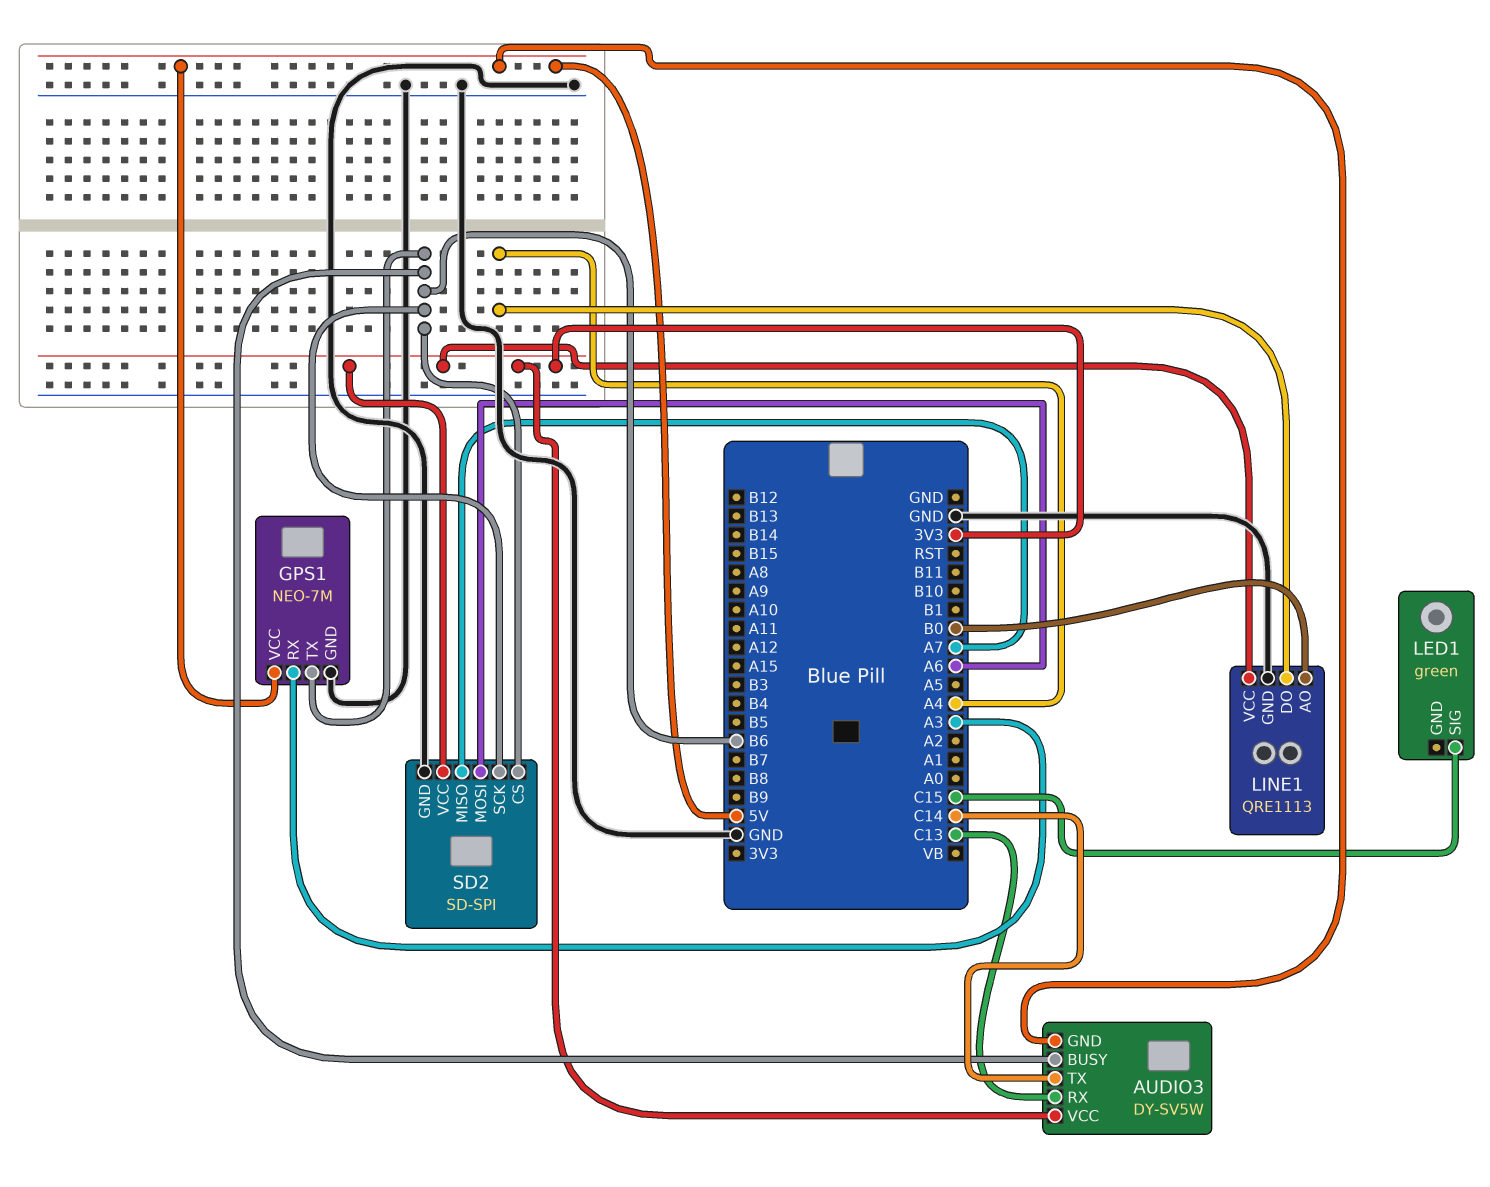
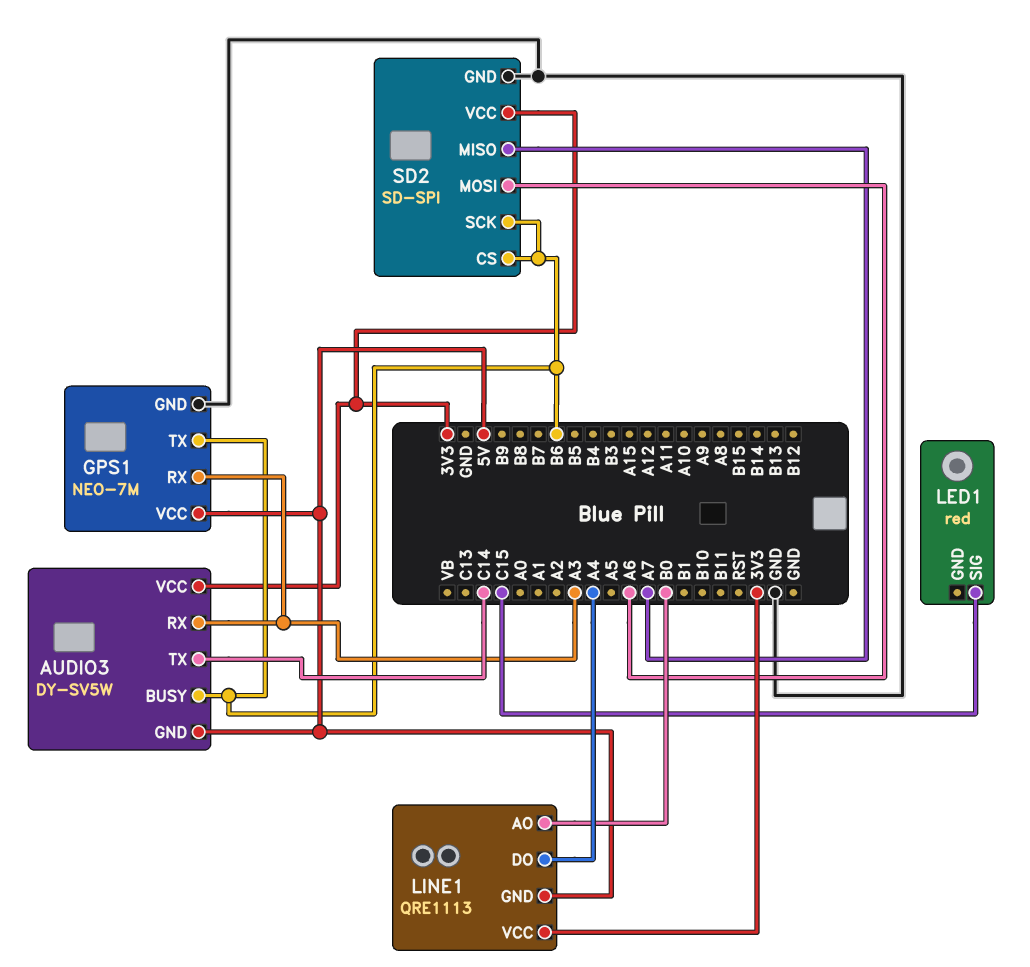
AUDIO3 pin RX: C13 -> A3
LED1: green -> red
LINE1 pin GND: GND -> 5V

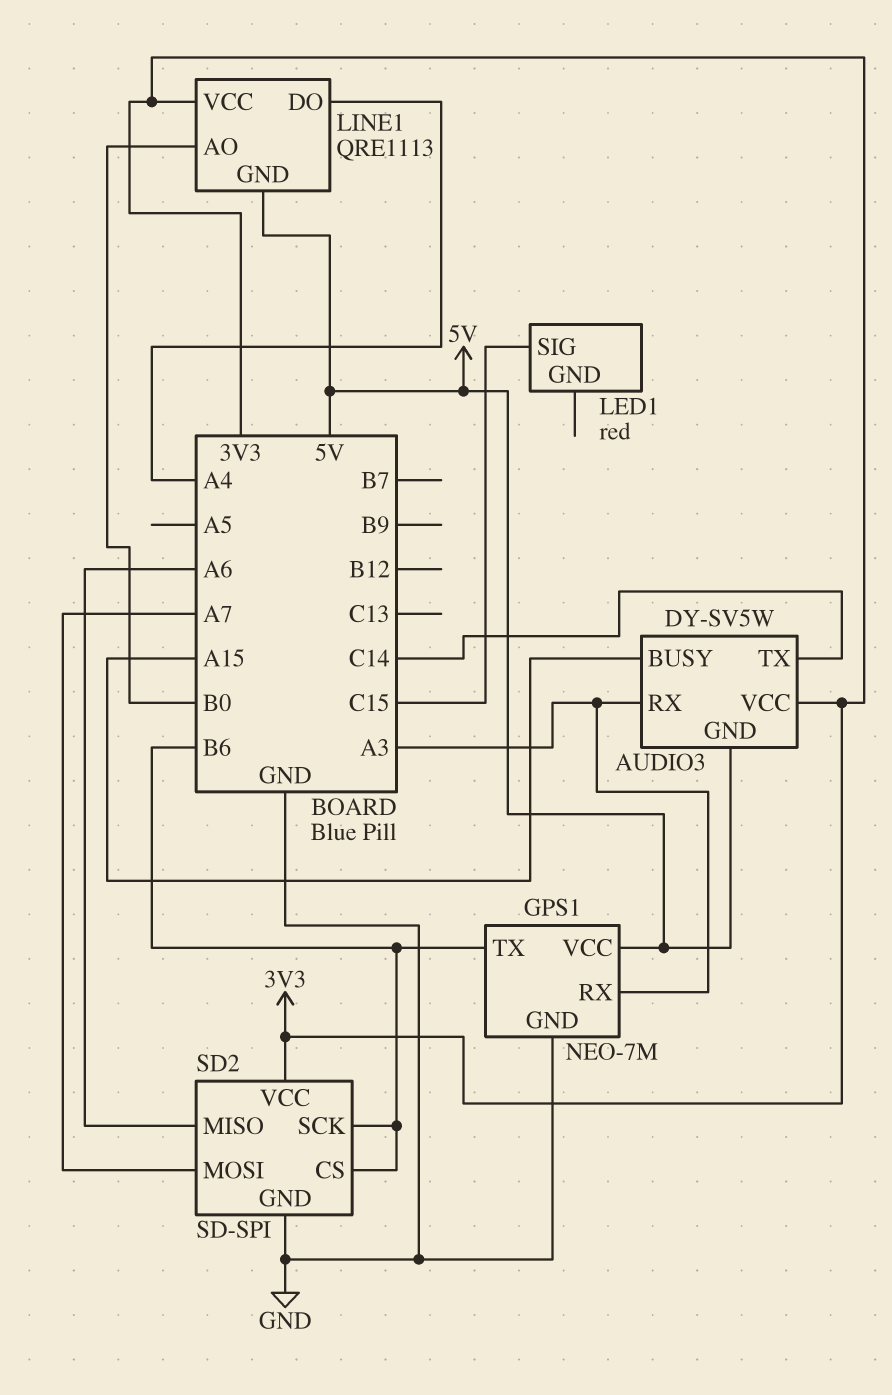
AUDIO3 pin BUSY: B6 -> A15
SD2 pin MISO: A7 -> A6
SD2 pin MOSI: A6 -> A7

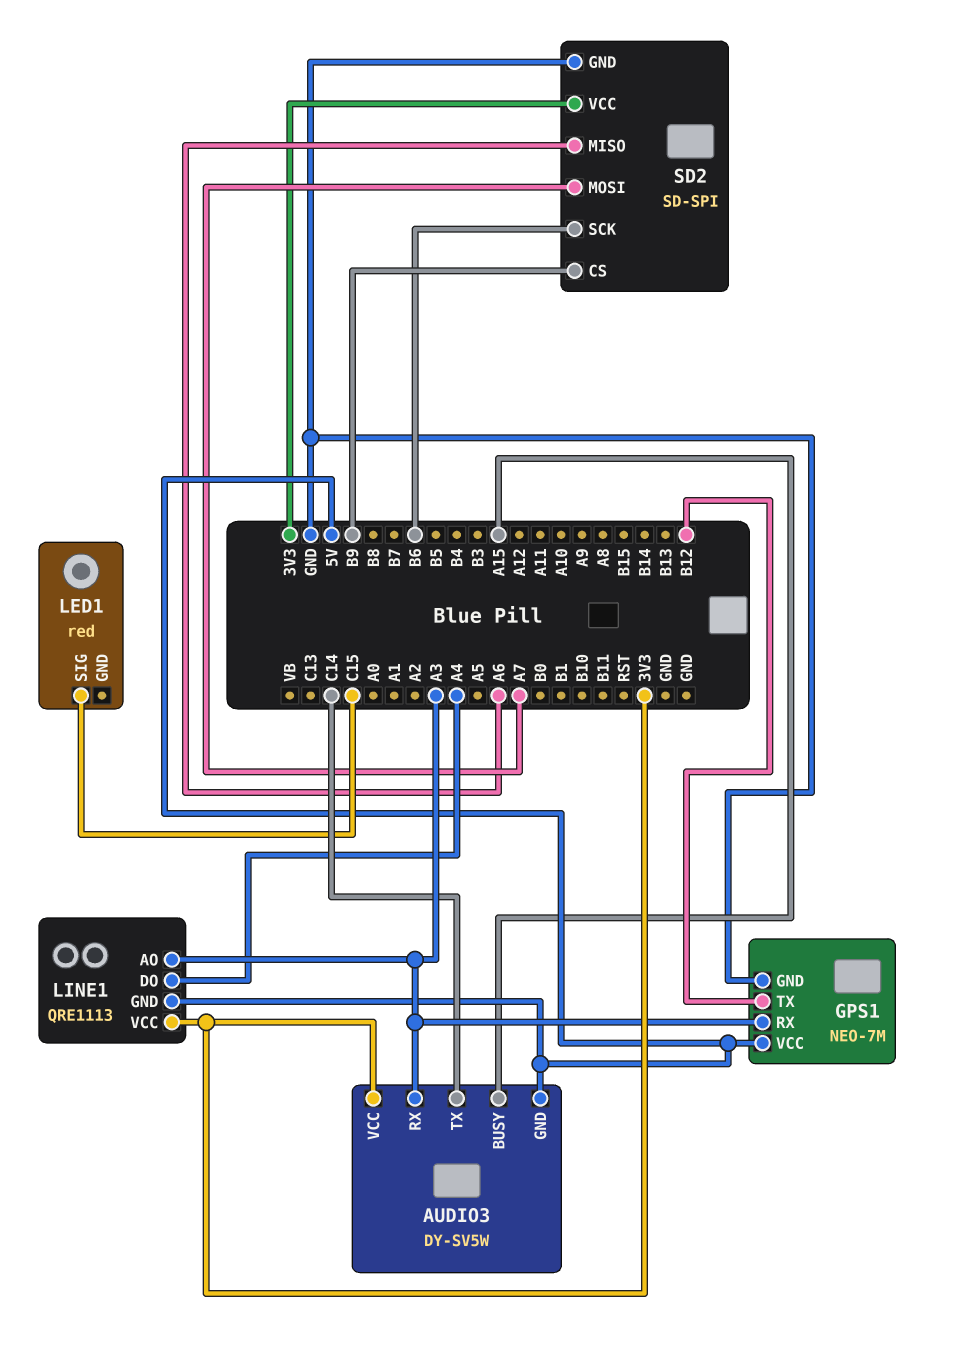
GPS1 pin TX: B6 -> B12
LINE1 pin AO: B0 -> A3
SD2 pin CS: B6 -> B9

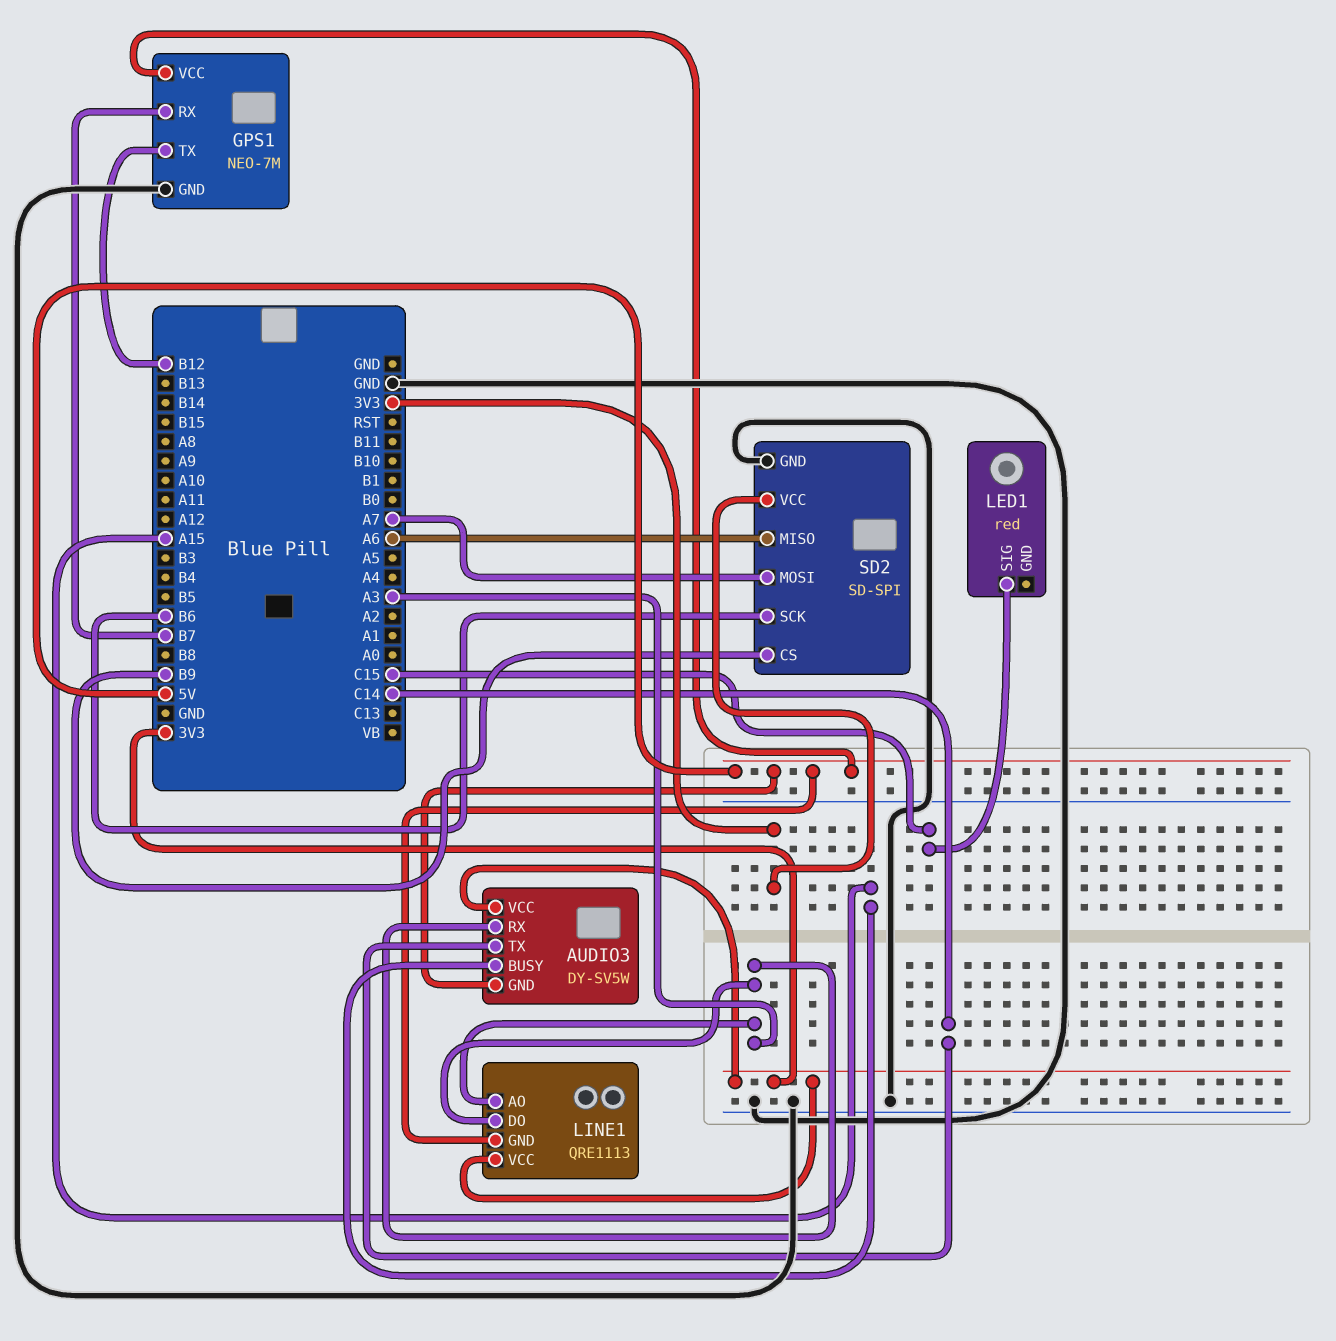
GPS1 pin RX: A3 -> B7
LINE1 pin DO: A4 -> A3

